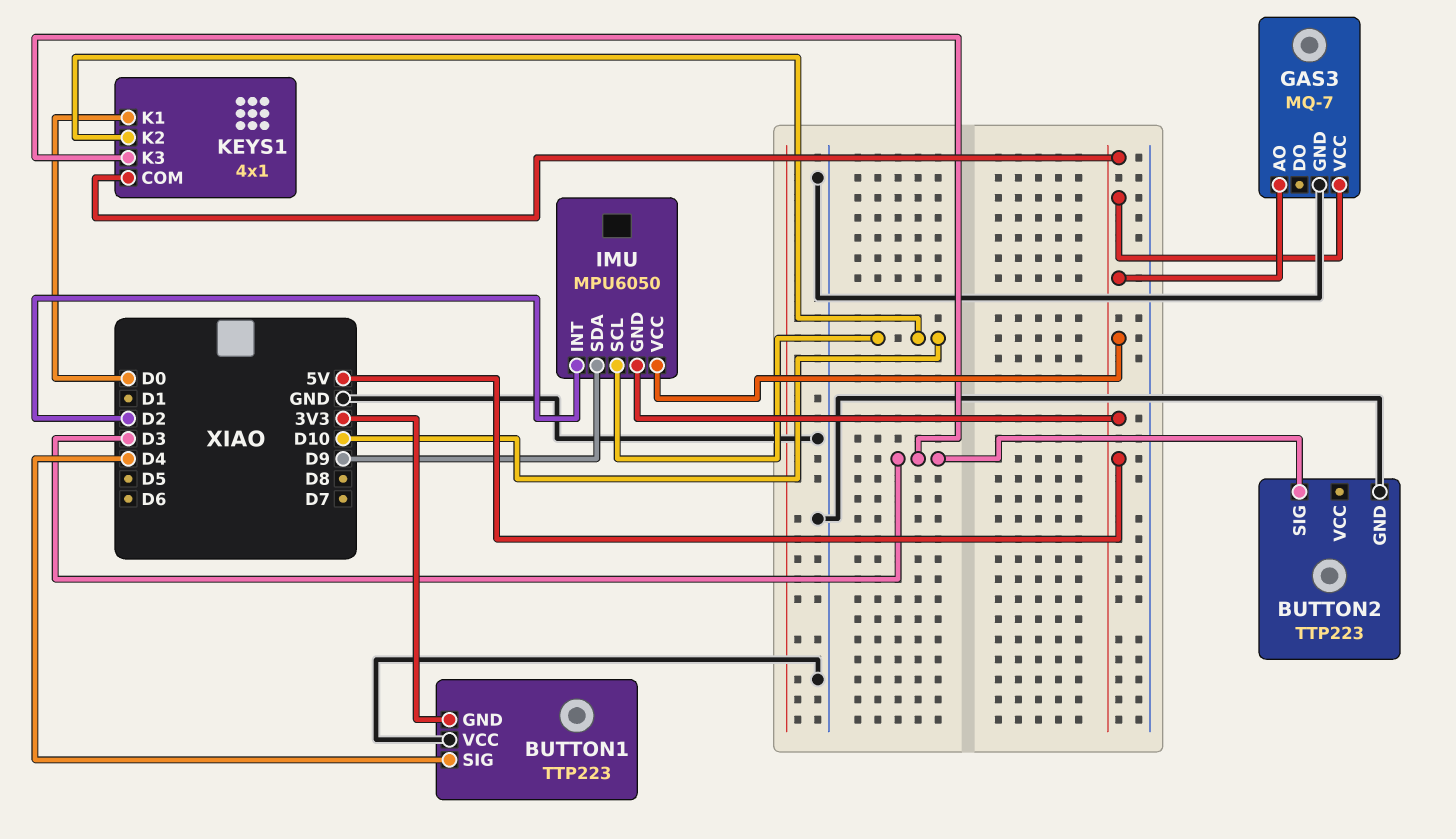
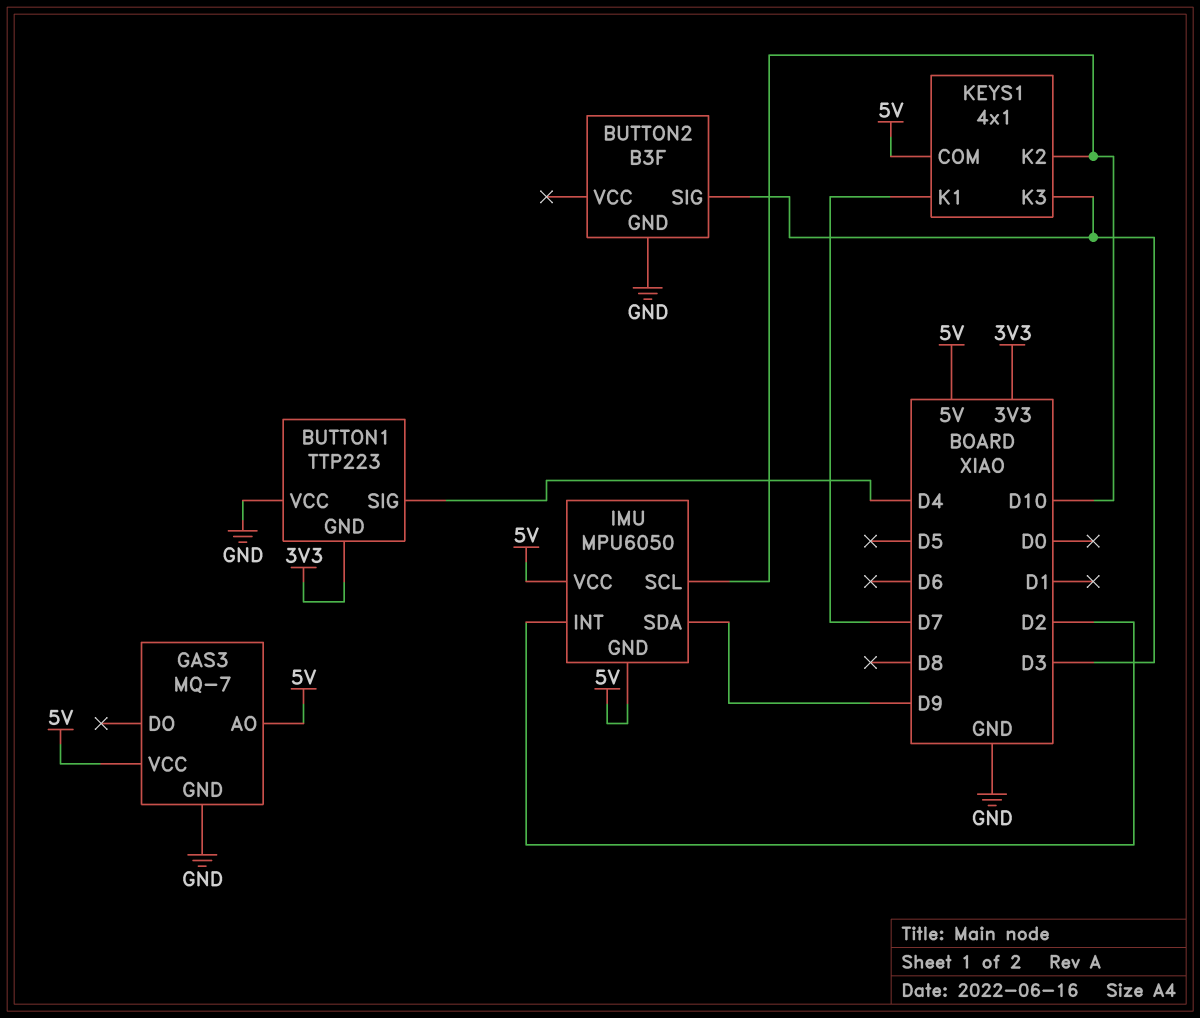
BUTTON2: TTP223 -> B3F
KEYS1 pin K1: D0 -> D7

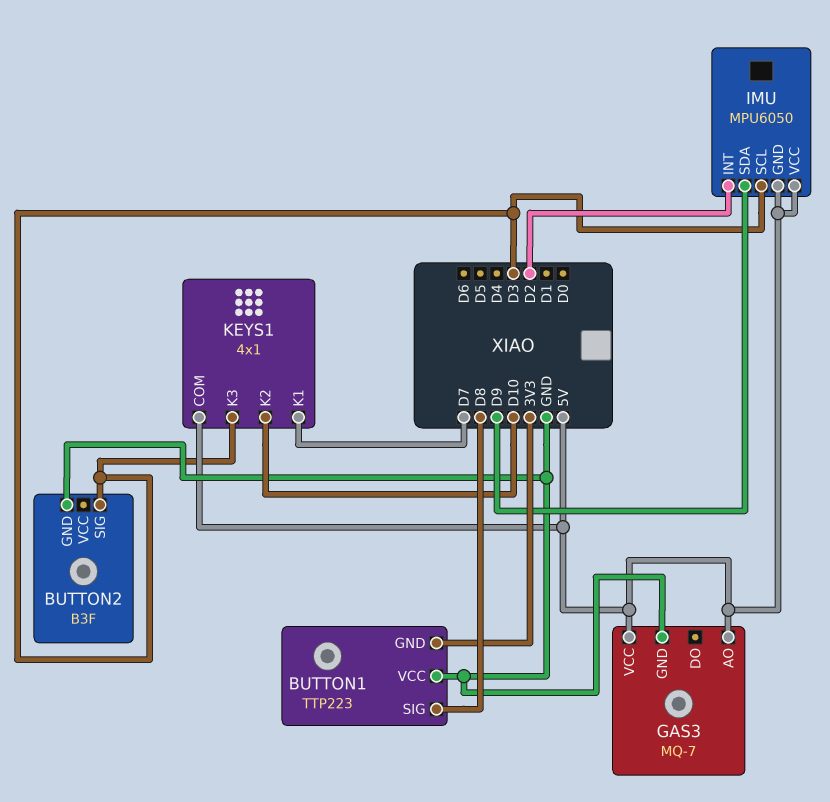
BUTTON1 pin SIG: D4 -> D8
IMU pin SCL: D10 -> D3

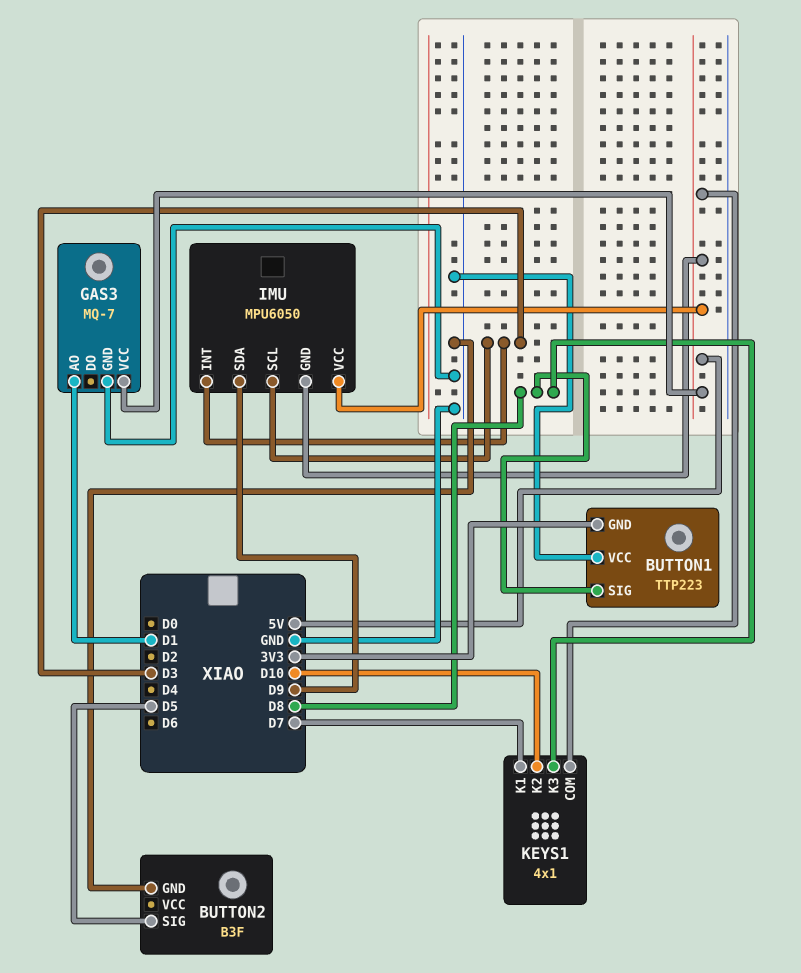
BUTTON2 pin SIG: D3 -> D5
GAS3 pin AO: 5V -> D1
IMU pin INT: D2 -> D3
KEYS1 pin K3: D3 -> D8

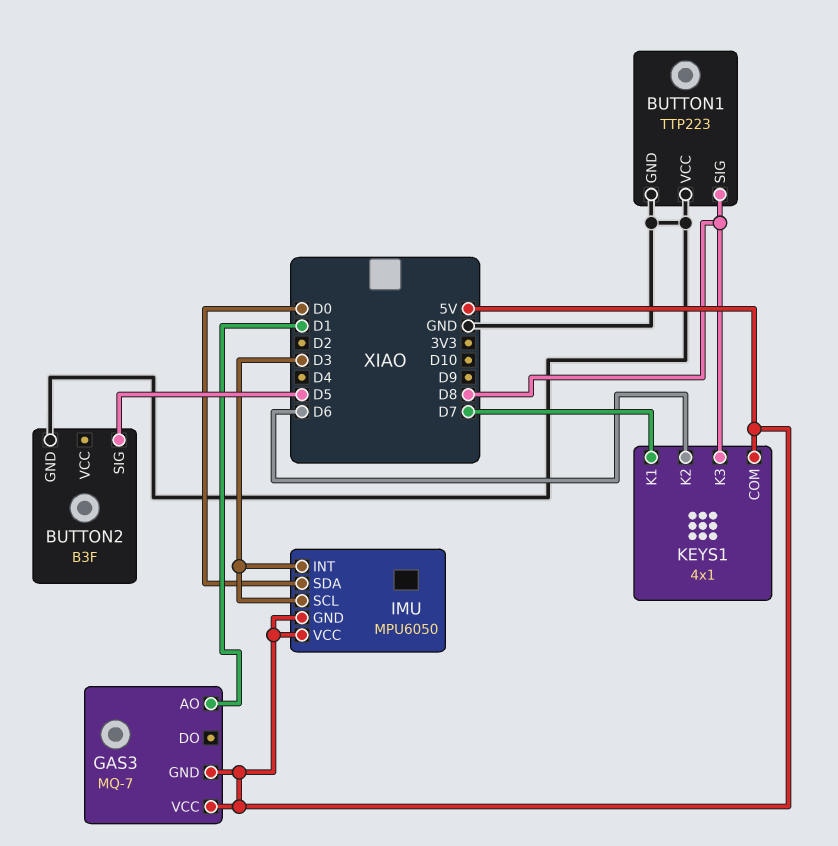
BUTTON1 pin GND: 3V3 -> GND
GAS3 pin GND: GND -> 5V
IMU pin SDA: D9 -> D0
KEYS1 pin K2: D10 -> D6

